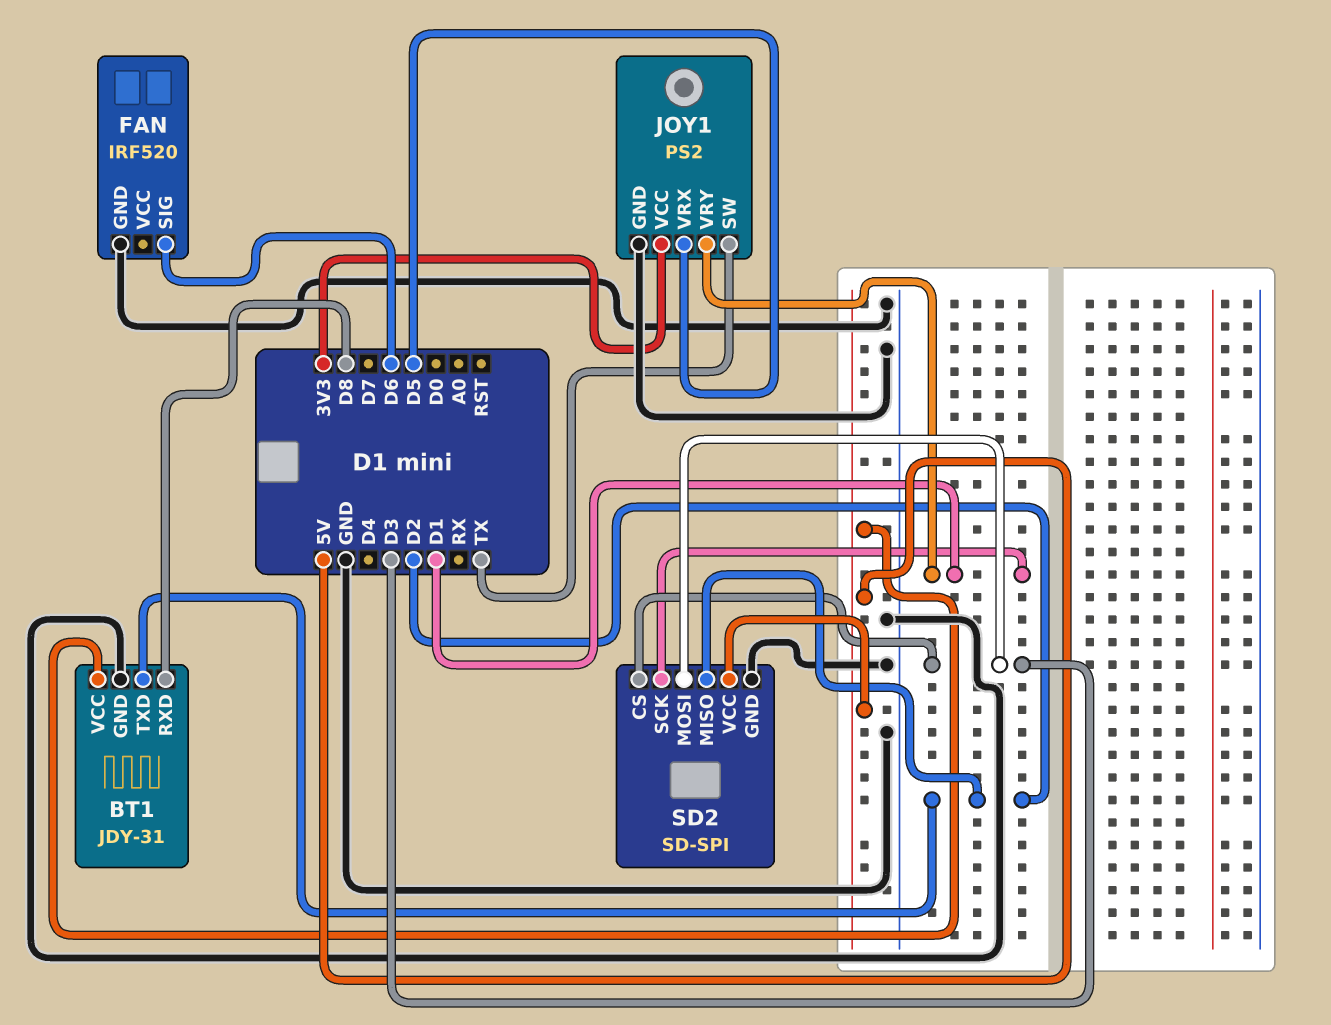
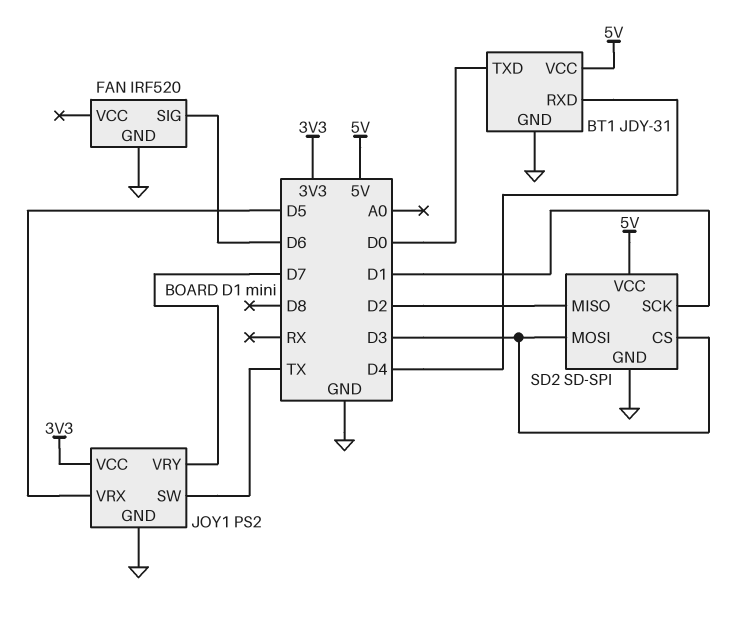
BT1 pin RXD: D8 -> D4
BT1 pin TXD: D2 -> D0
JOY1 pin VRY: D1 -> D7

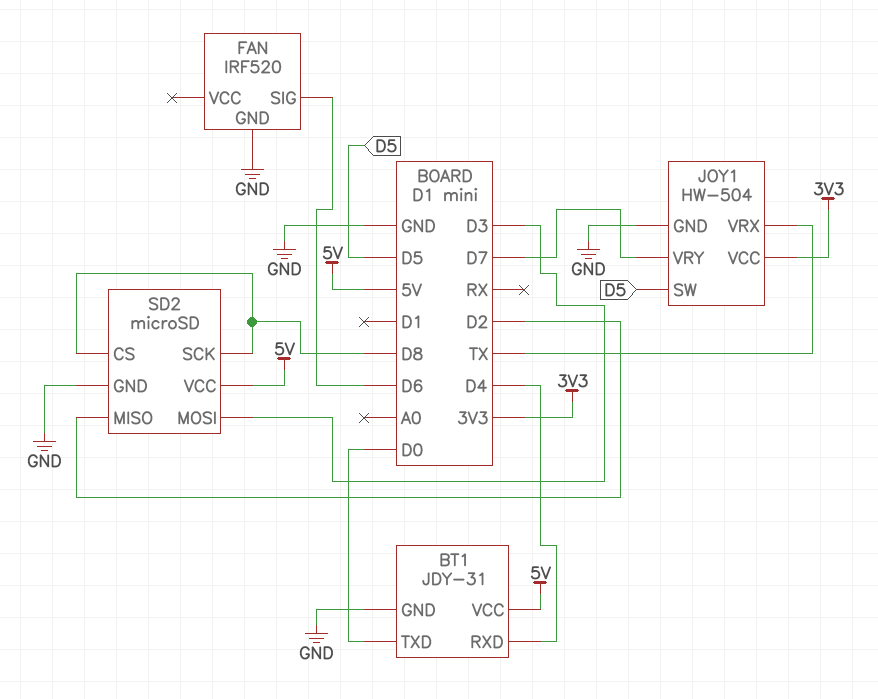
JOY1: PS2 -> HW-504
JOY1 pin SW: TX -> D5
JOY1 pin VRX: D5 -> TX
SD2: SD-SPI -> microSD
SD2 pin CS: D3 -> D8
SD2 pin SCK: D1 -> D8

